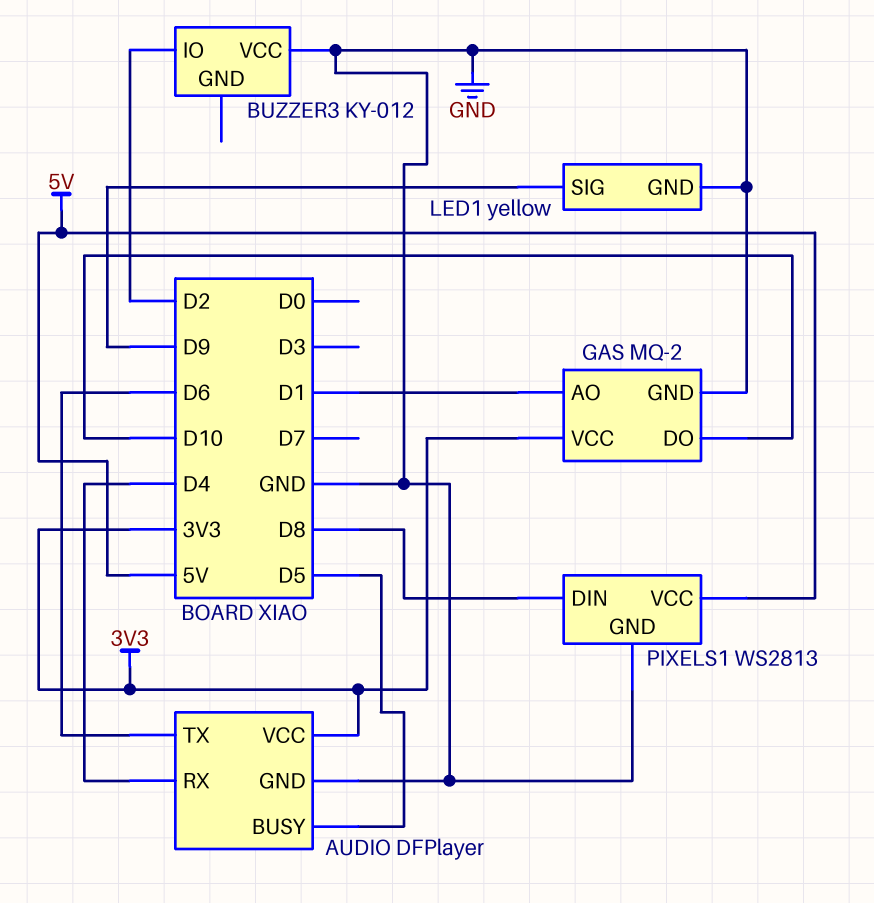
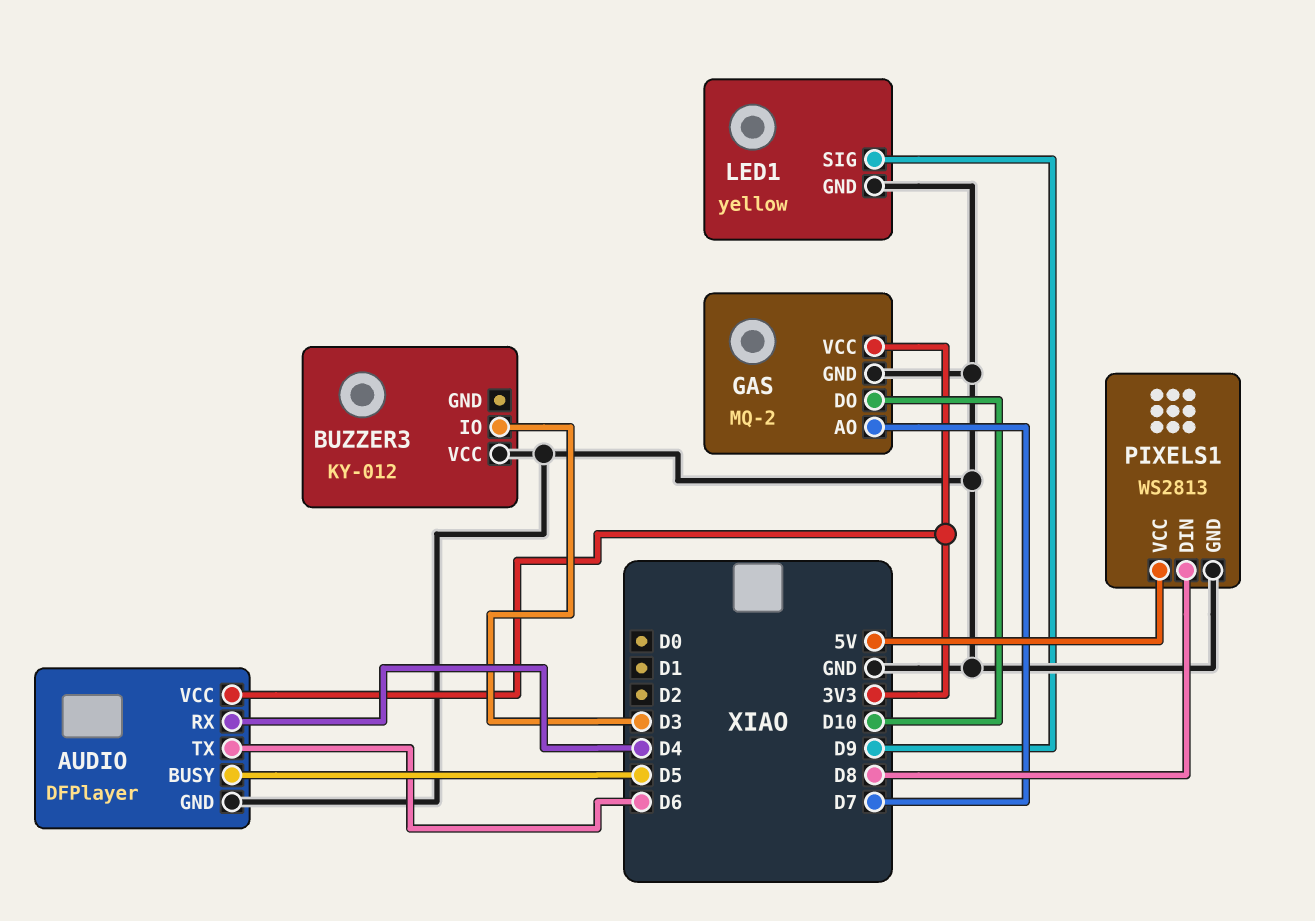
BUZZER3 pin IO: D2 -> D3
GAS pin AO: D1 -> D7

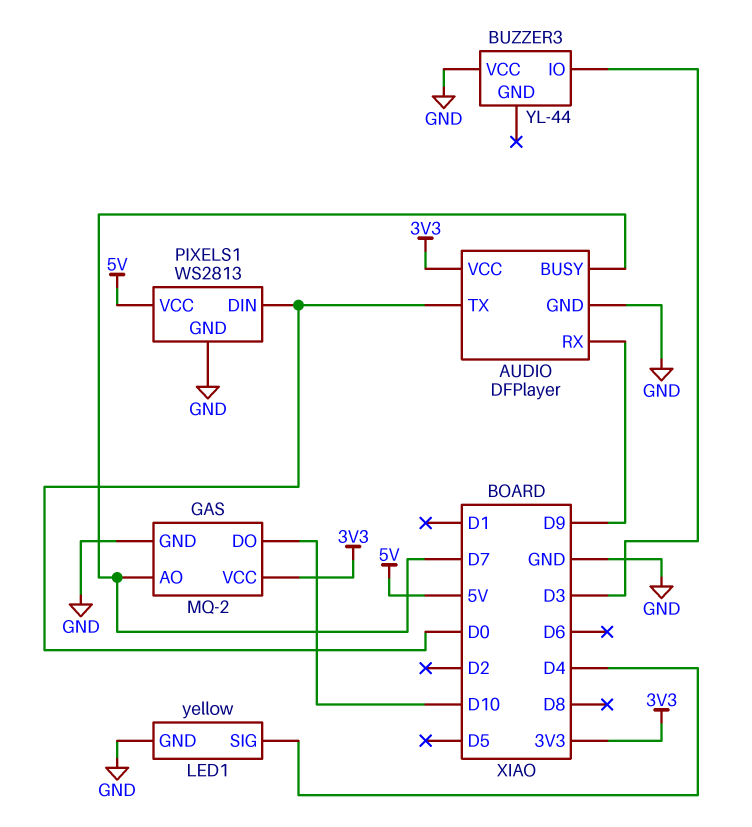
AUDIO pin BUSY: D5 -> D7
AUDIO pin RX: D4 -> D9
AUDIO pin TX: D6 -> D0
BUZZER3: KY-012 -> YL-44
LED1 pin SIG: D9 -> D4
PIXELS1 pin DIN: D8 -> D0

